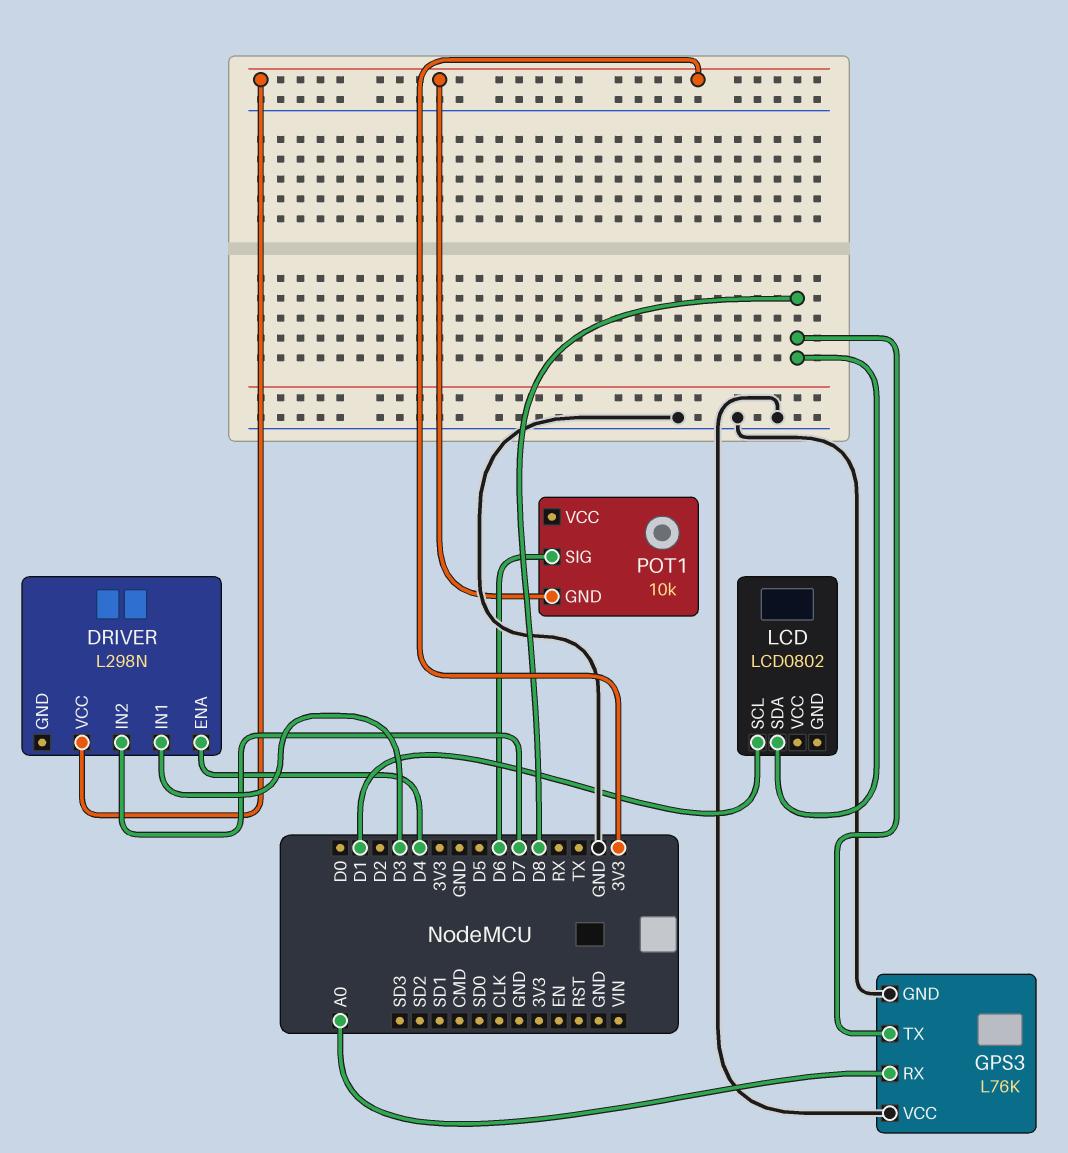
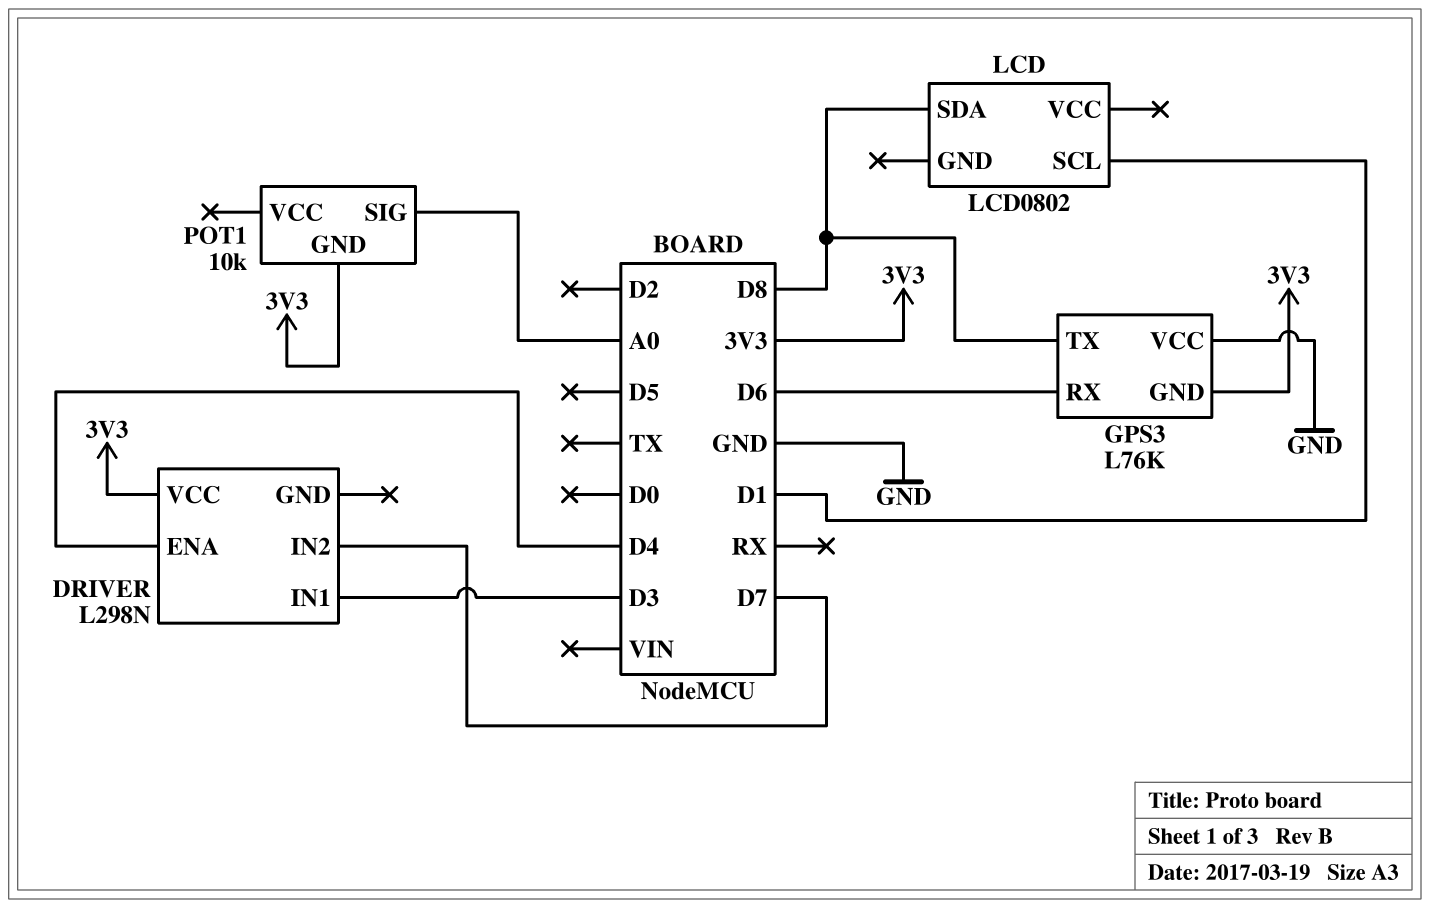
GPS3 pin GND: GND -> 3V3
GPS3 pin RX: A0 -> D6
POT1 pin SIG: D6 -> A0

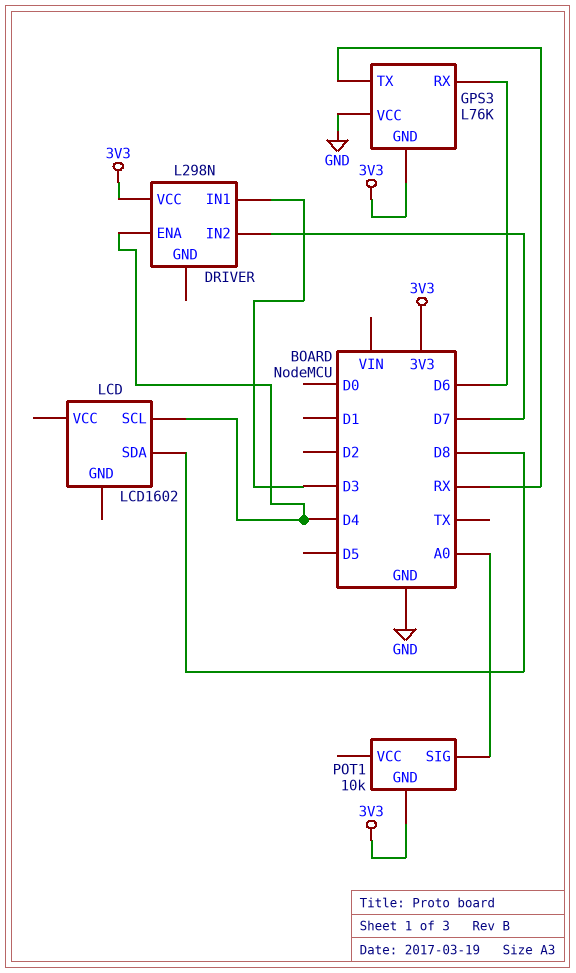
GPS3 pin TX: D8 -> RX
LCD: LCD0802 -> LCD1602
LCD pin SCL: D1 -> D4

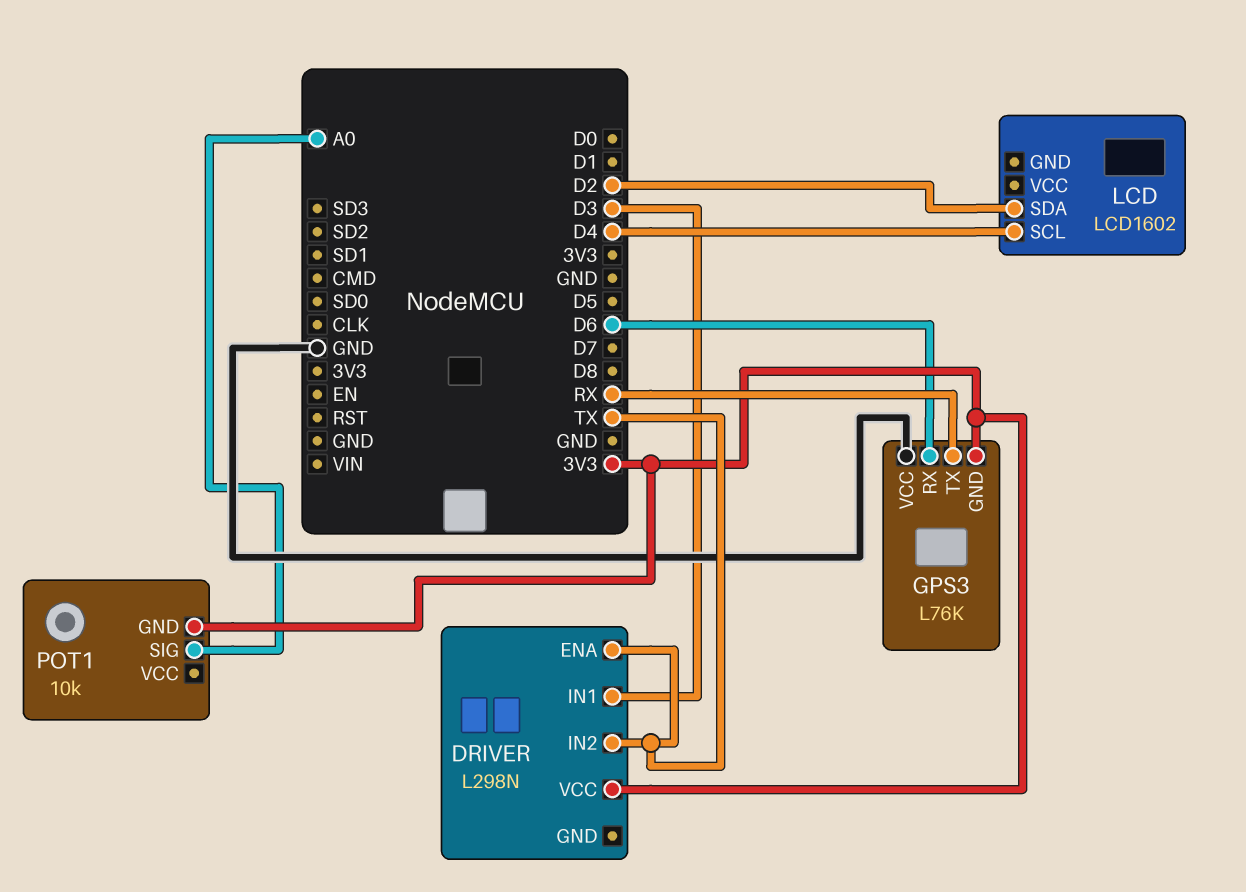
DRIVER pin ENA: D4 -> TX
DRIVER pin IN2: D7 -> TX
LCD pin SDA: D8 -> D2

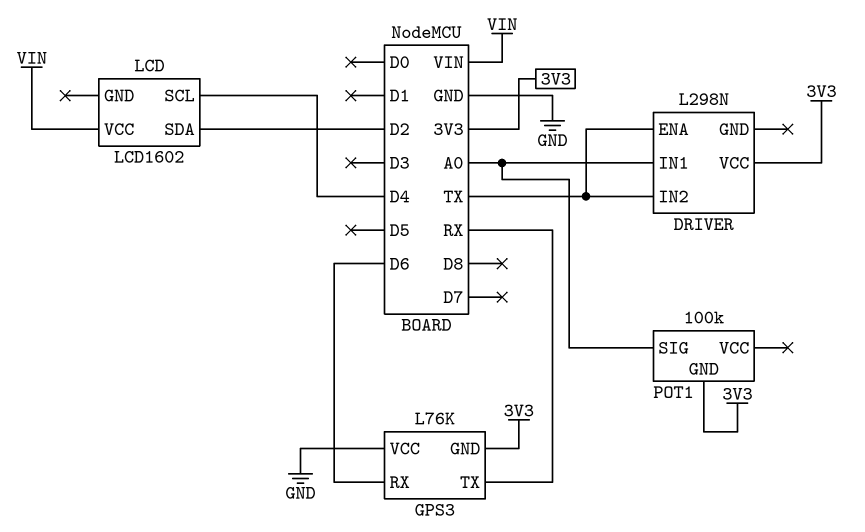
DRIVER pin IN1: D3 -> A0
LCD pin VCC: none -> VIN
POT1: 10k -> 100k

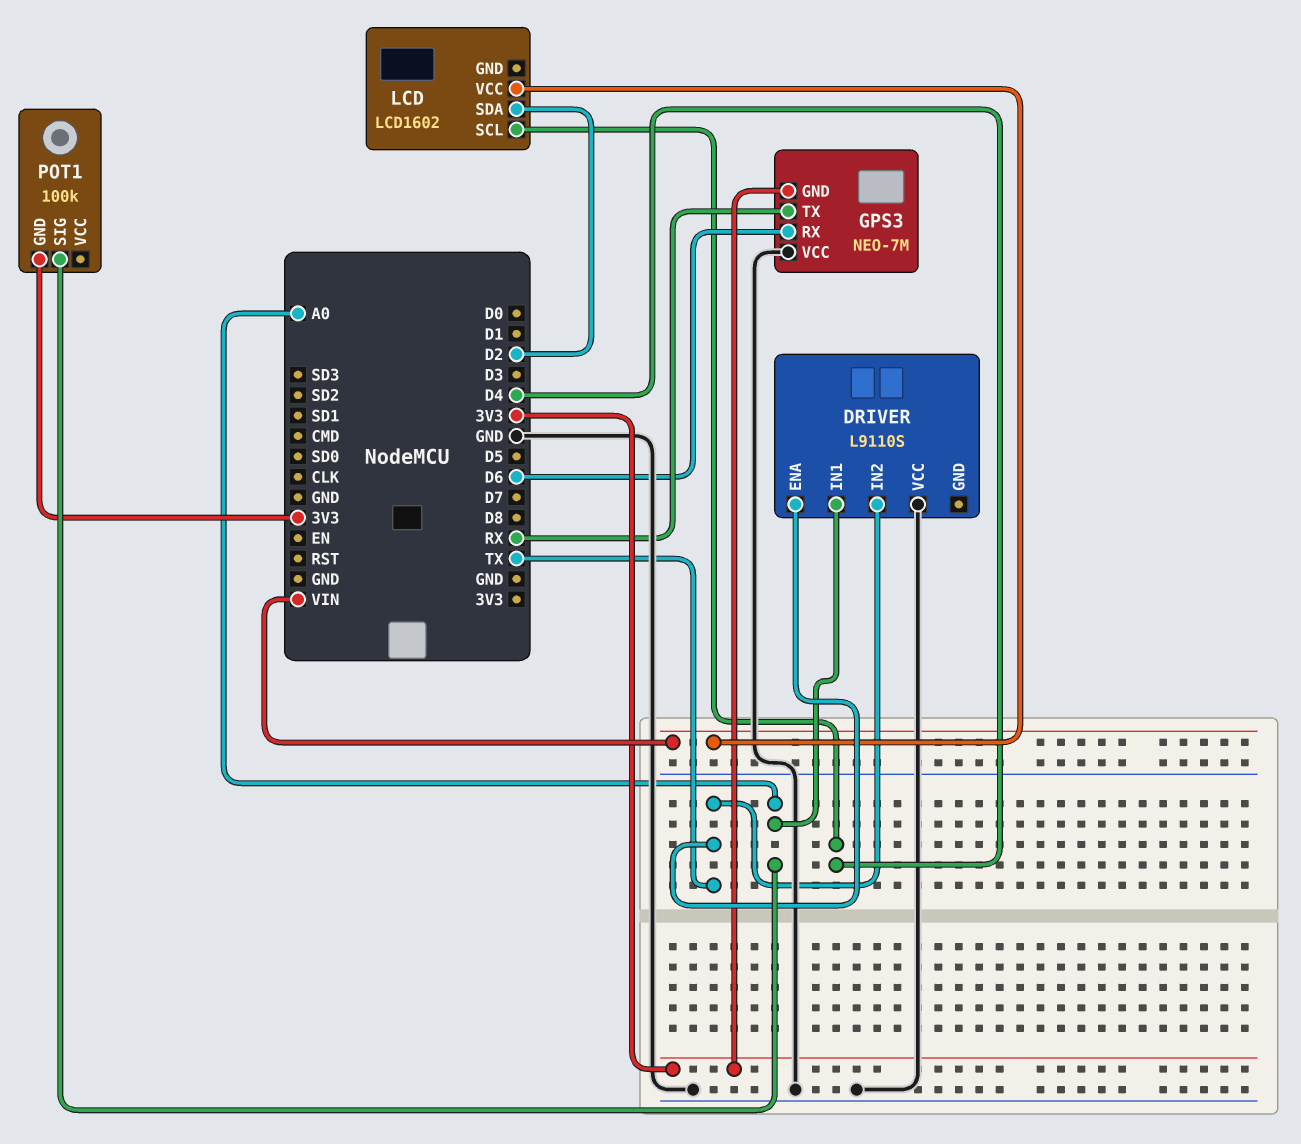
DRIVER: L298N -> L9110S
DRIVER pin VCC: 3V3 -> GND
GPS3: L76K -> NEO-7M

